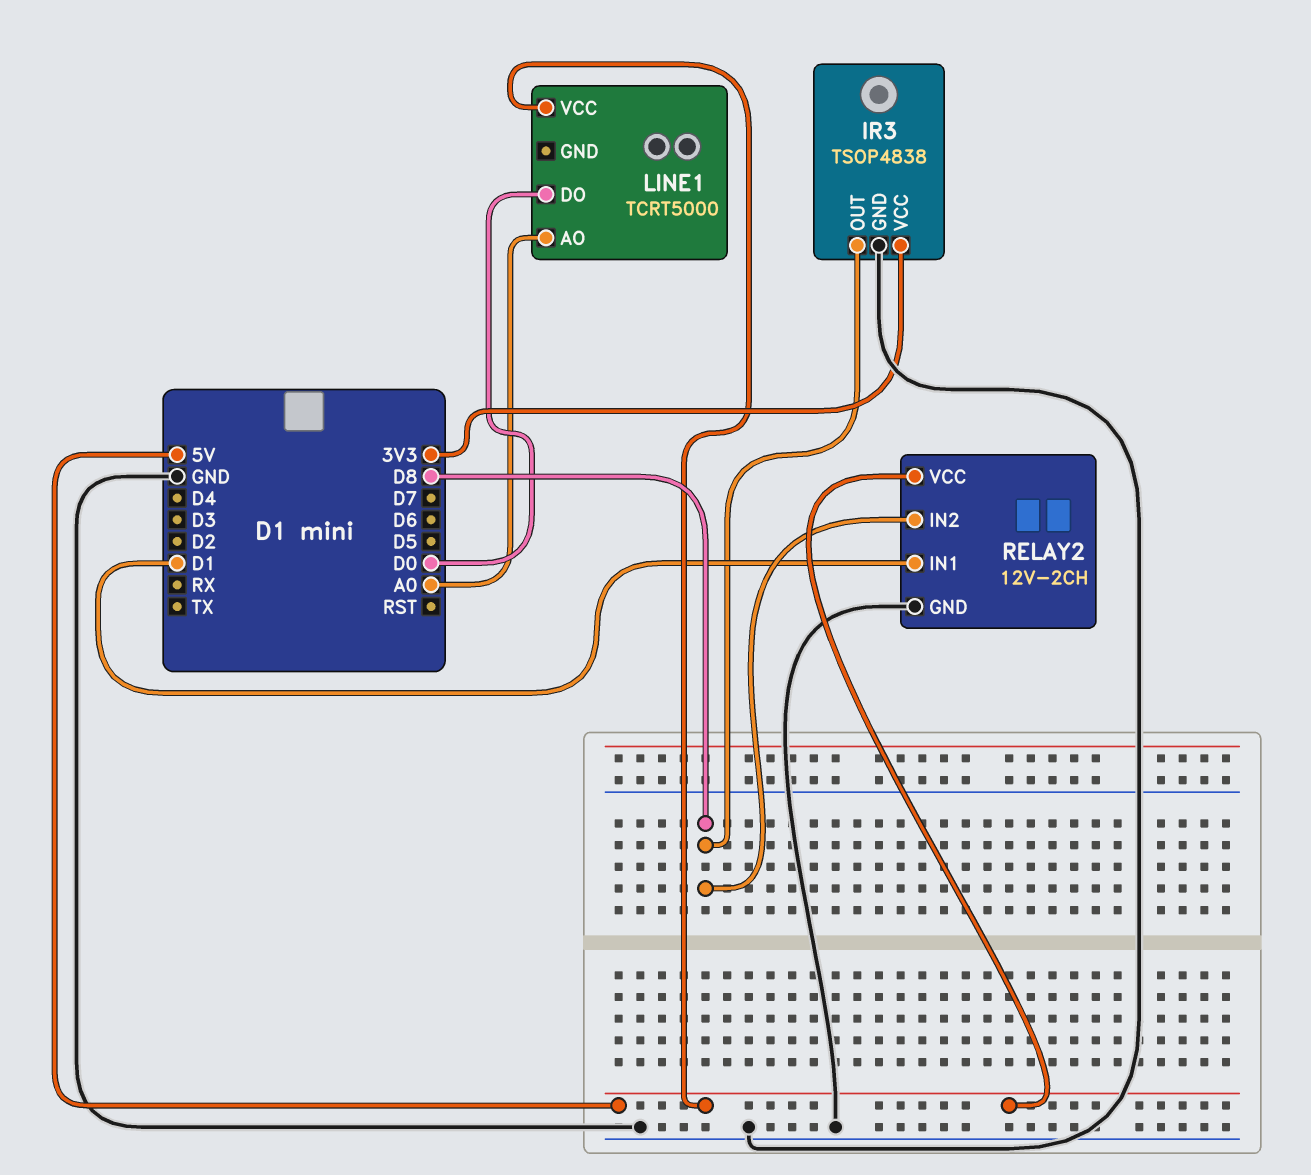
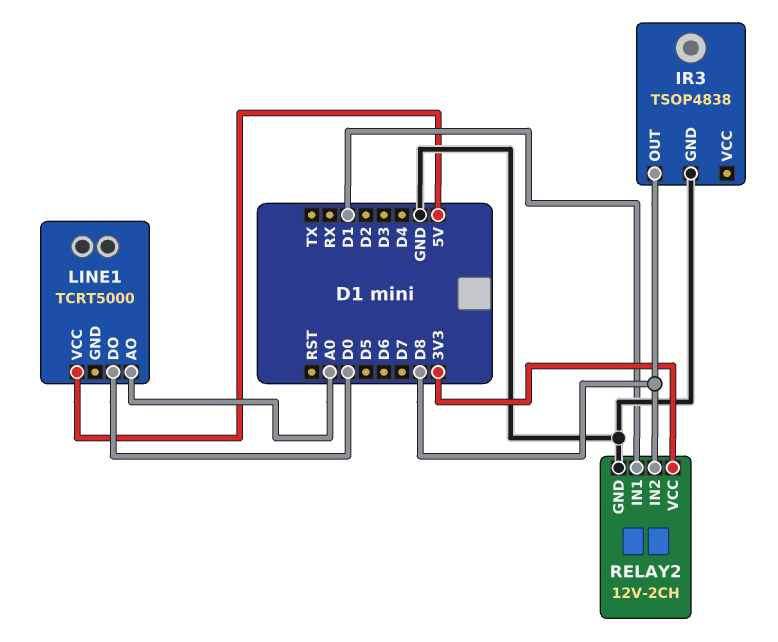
IR3 pin VCC: 3V3 -> none
RELAY2 pin VCC: 5V -> 3V3

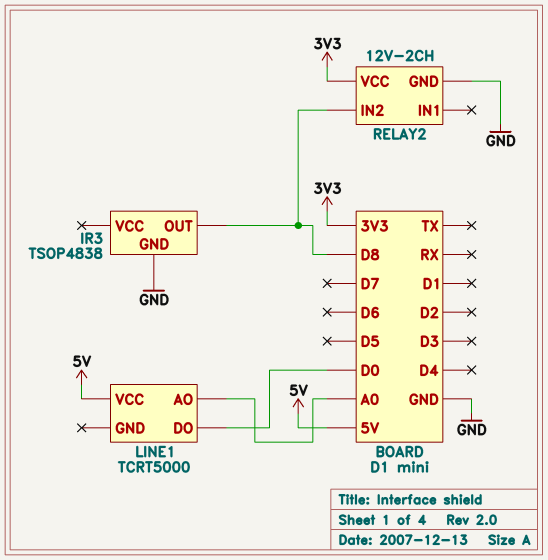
RELAY2 pin IN1: D1 -> none

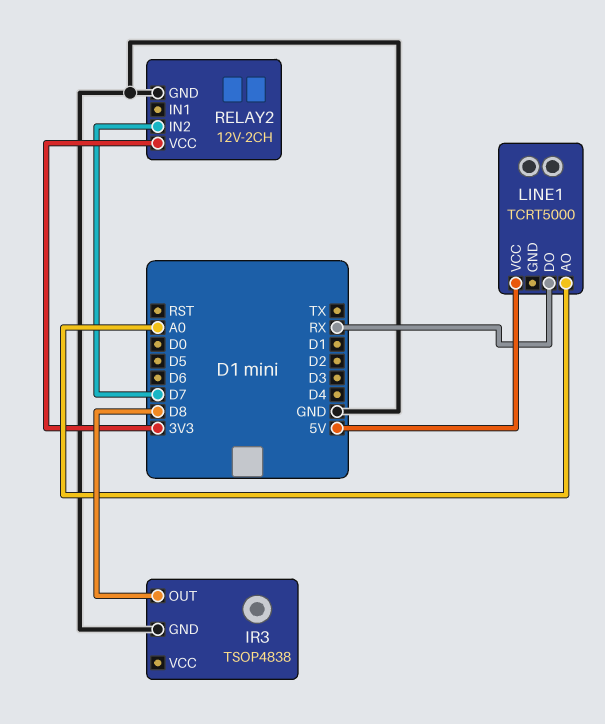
LINE1 pin DO: D0 -> RX
RELAY2 pin IN2: D8 -> D7

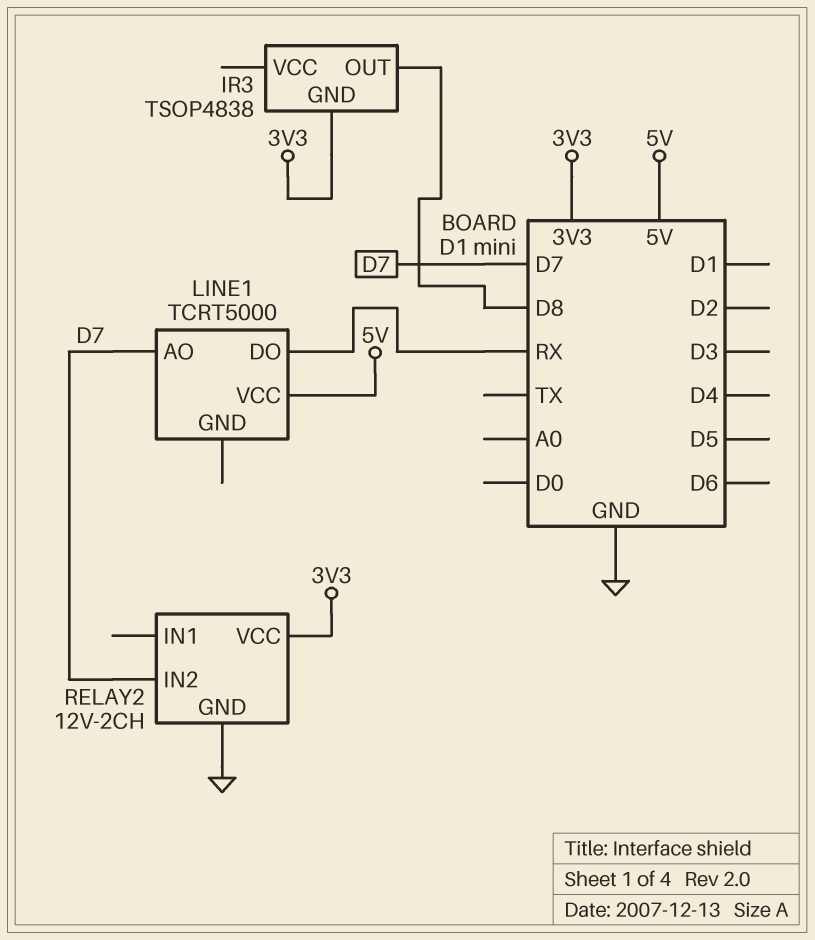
IR3 pin GND: GND -> 3V3
LINE1 pin AO: A0 -> D7

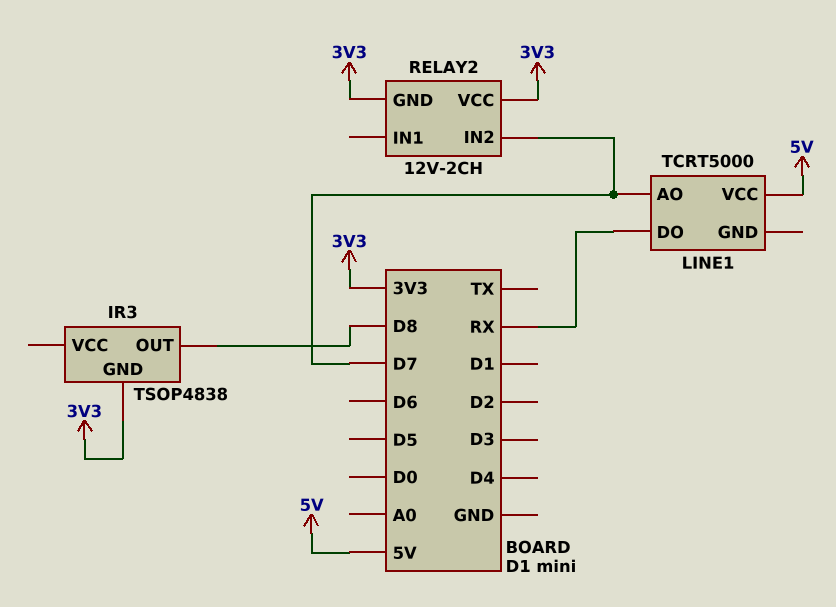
RELAY2 pin GND: GND -> 3V3

